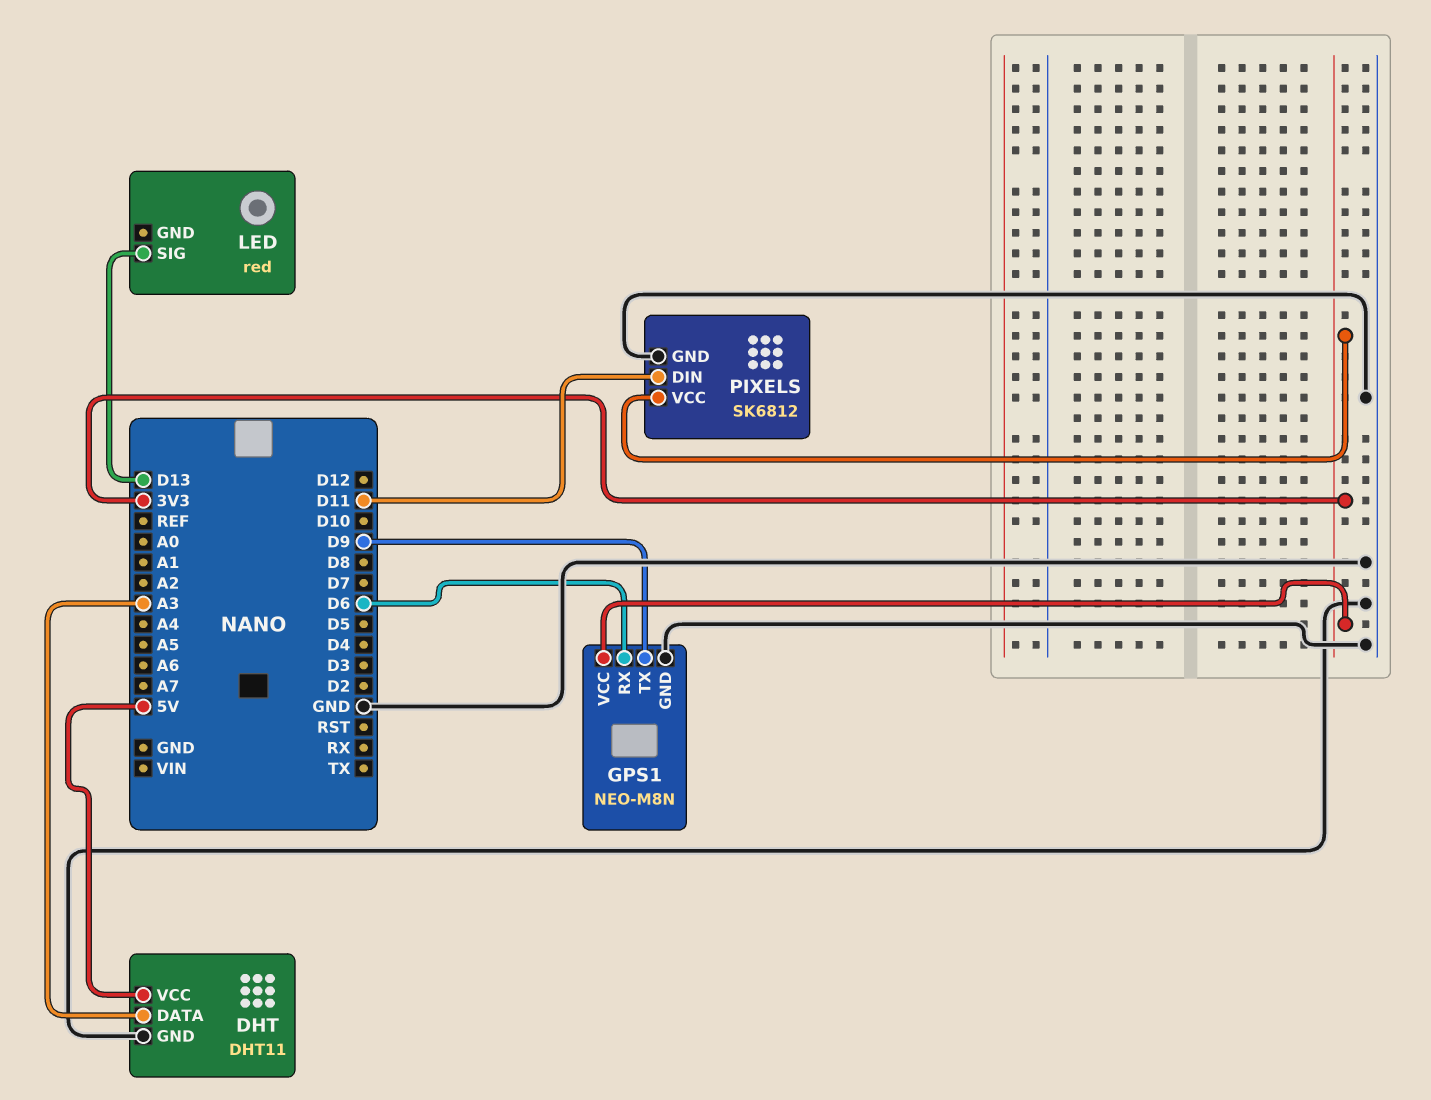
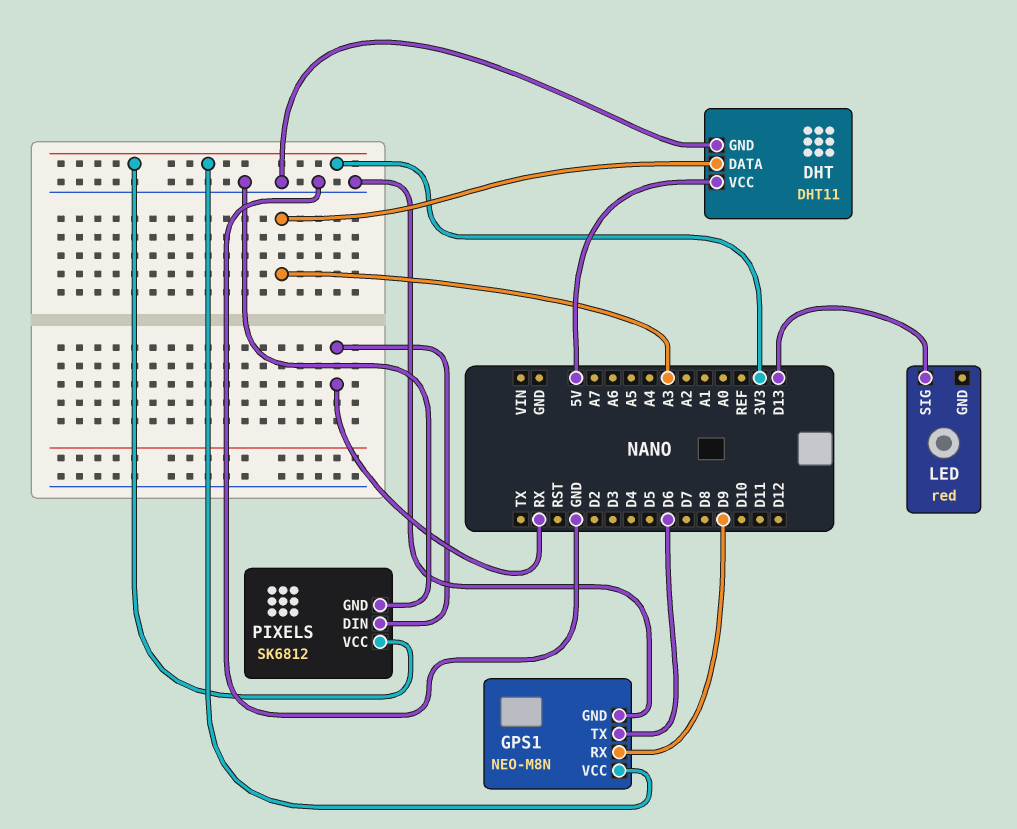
GPS1 pin RX: D6 -> D9
GPS1 pin TX: D9 -> D6
PIXELS pin DIN: D11 -> RX

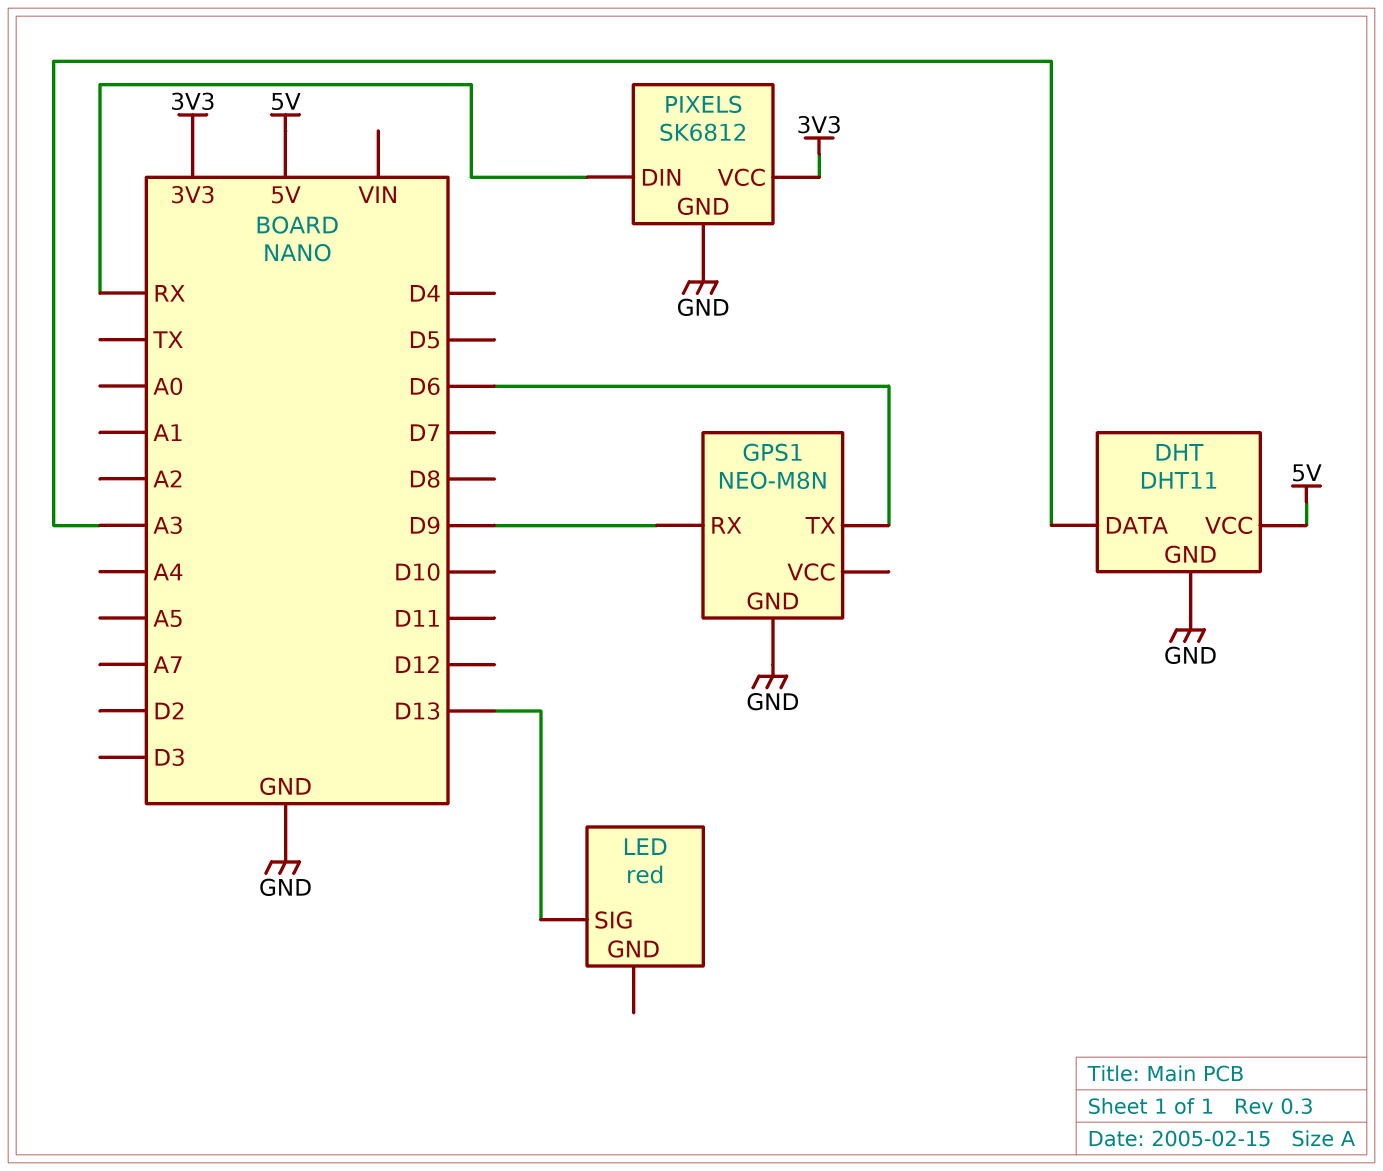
GPS1 pin VCC: 3V3 -> none

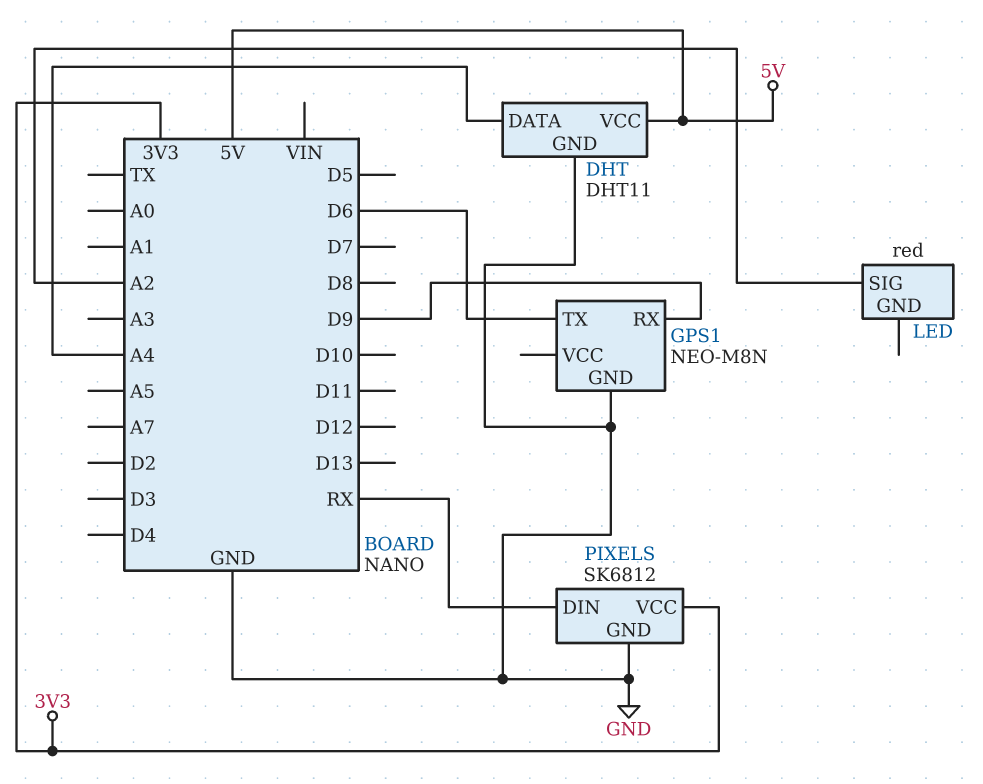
DHT pin DATA: A3 -> A4
LED pin SIG: D13 -> A2

